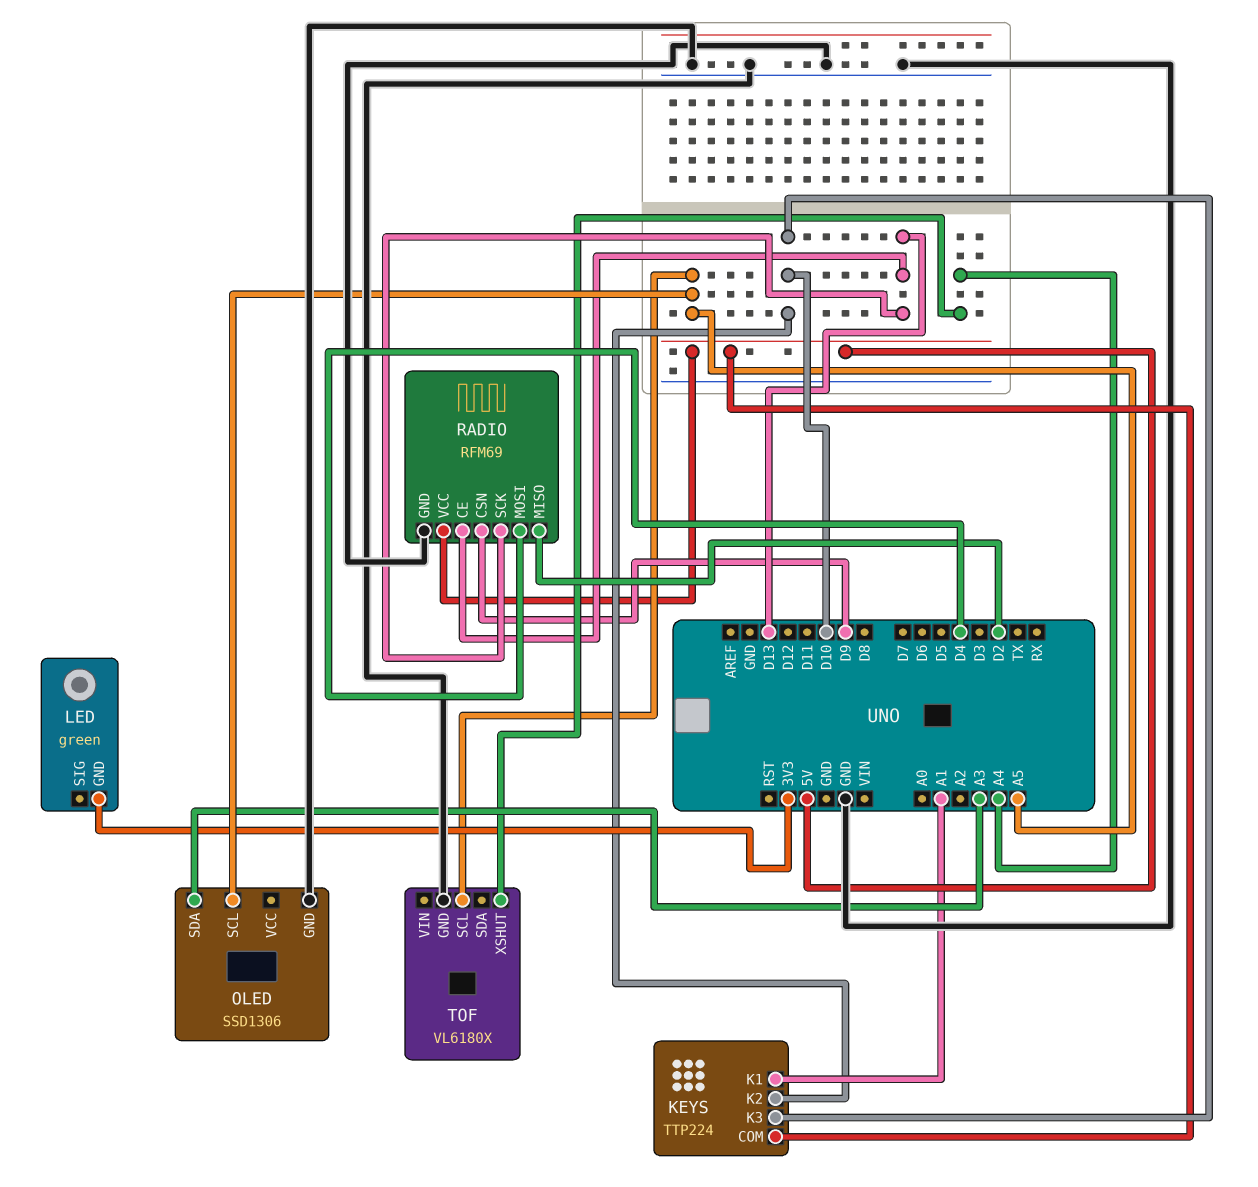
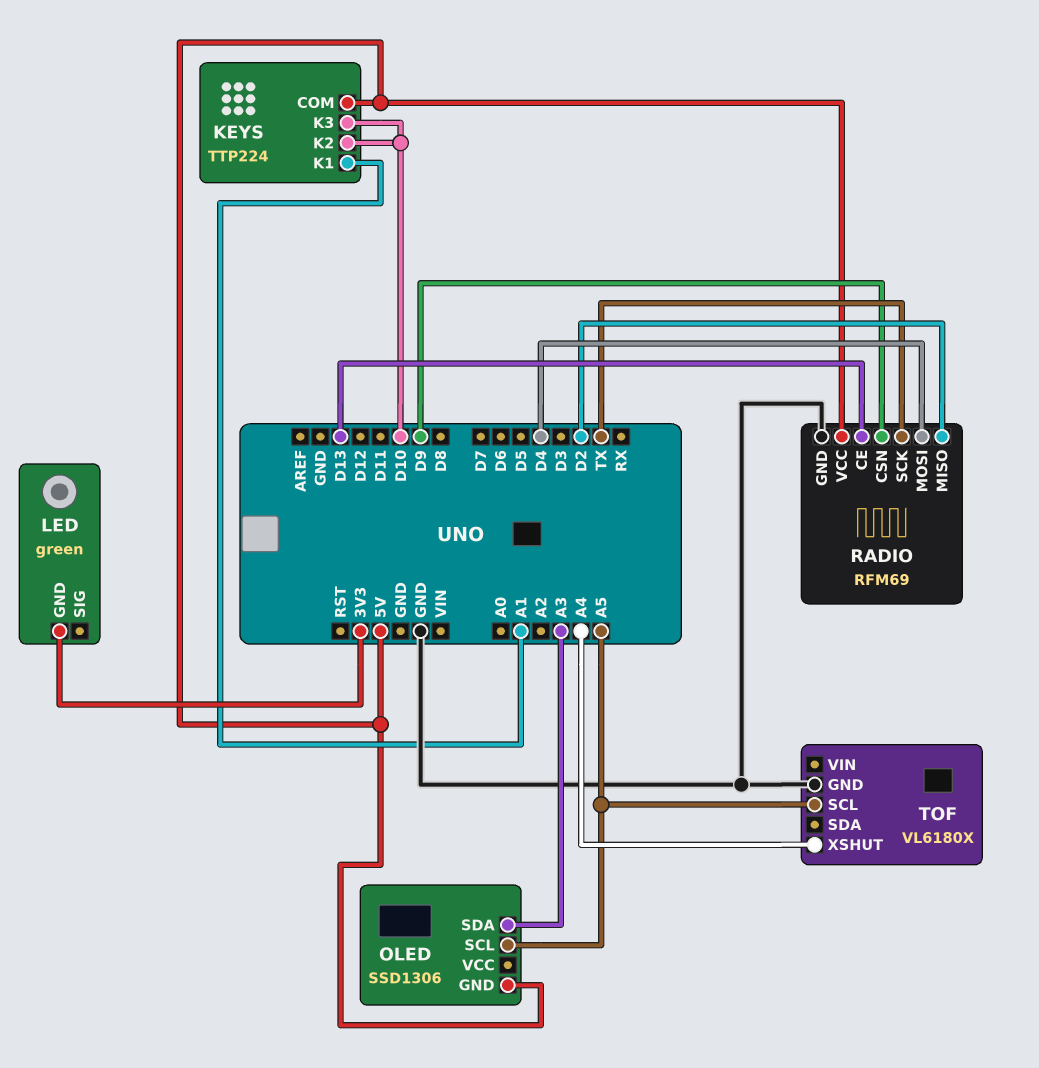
OLED pin GND: GND -> 5V
RADIO pin SCK: D13 -> TX

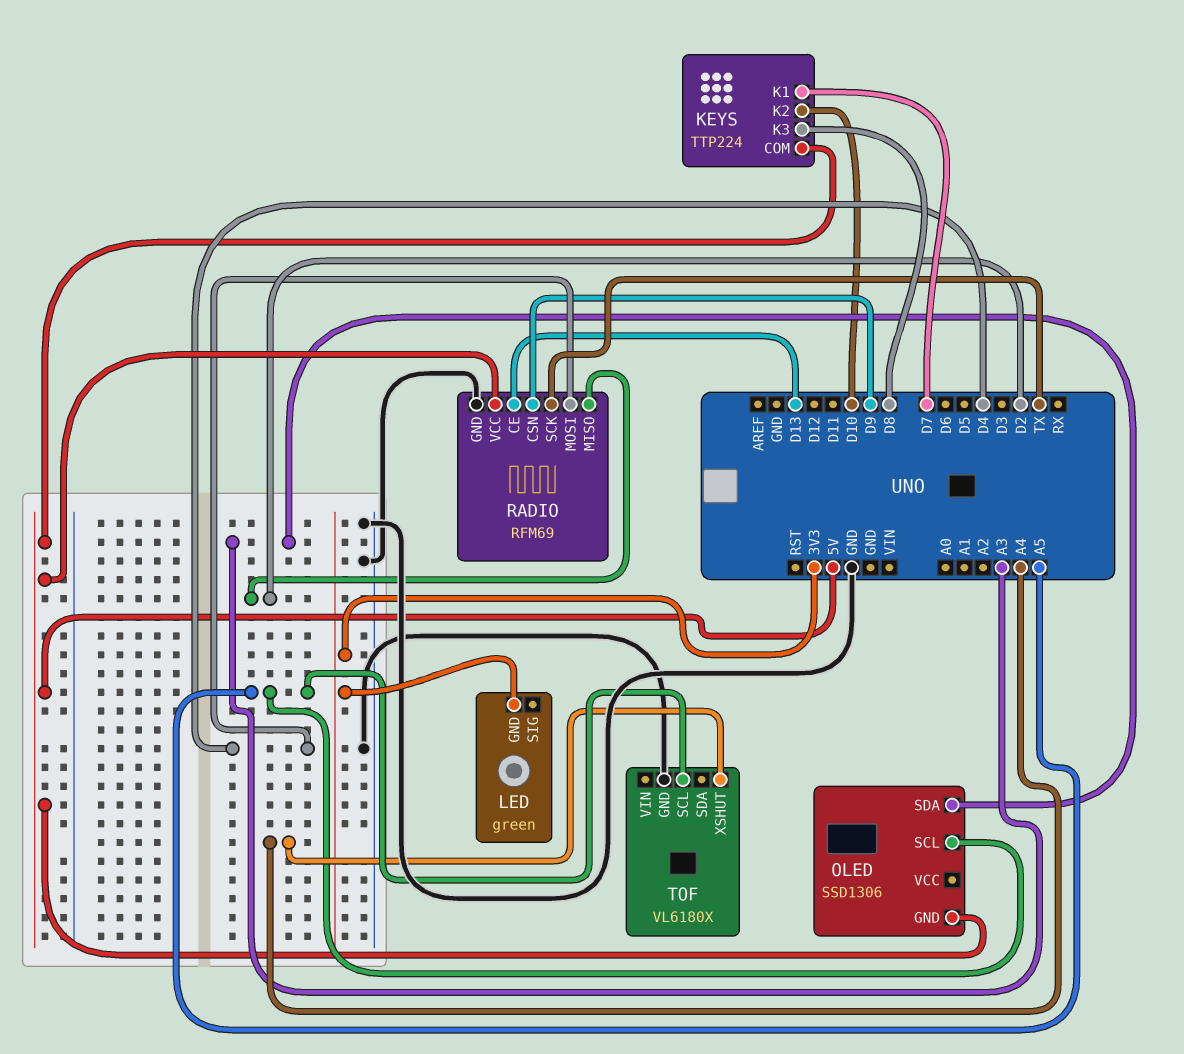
KEYS pin K1: A1 -> D7
KEYS pin K3: D10 -> D8

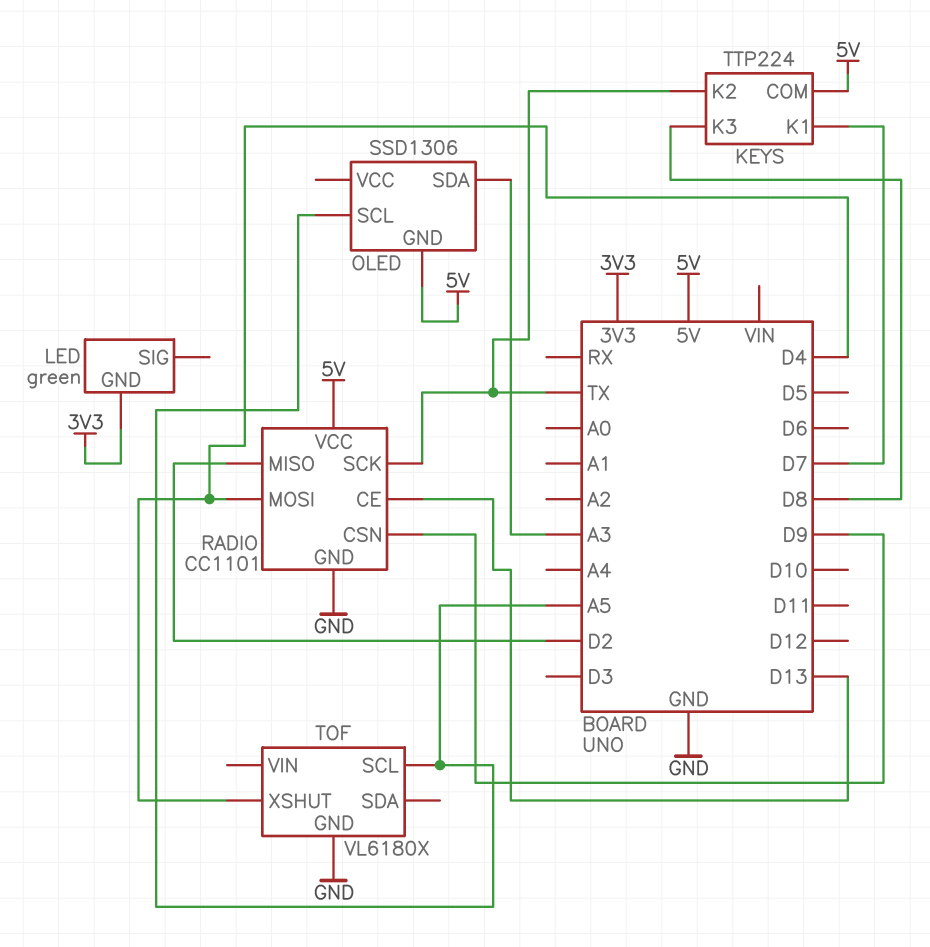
KEYS pin K2: D10 -> TX
RADIO: RFM69 -> CC1101
TOF pin XSHUT: A4 -> D4

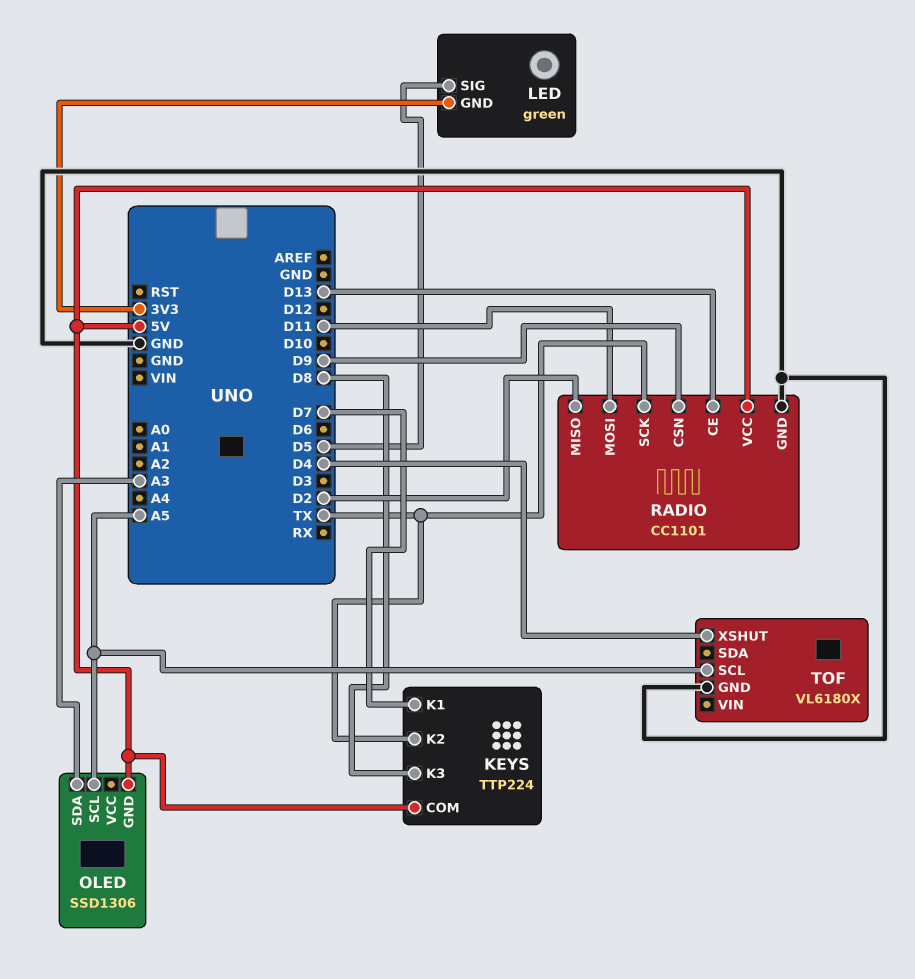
LED pin SIG: none -> D5
RADIO pin MOSI: D4 -> D11

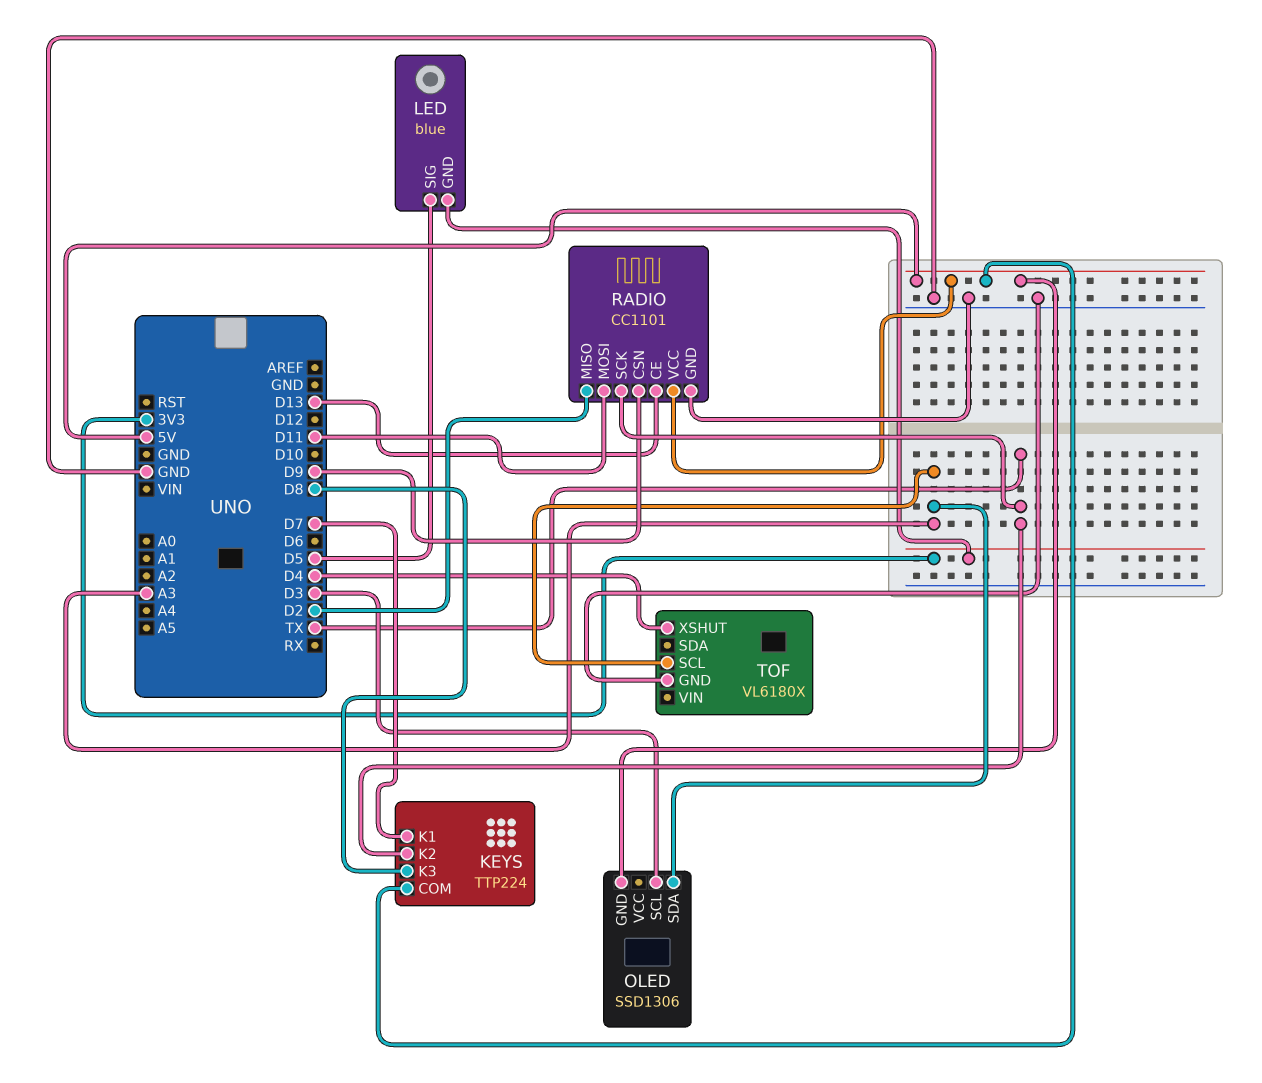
LED: green -> blue
OLED pin SCL: A5 -> D3
TOF pin SCL: A5 -> A3

